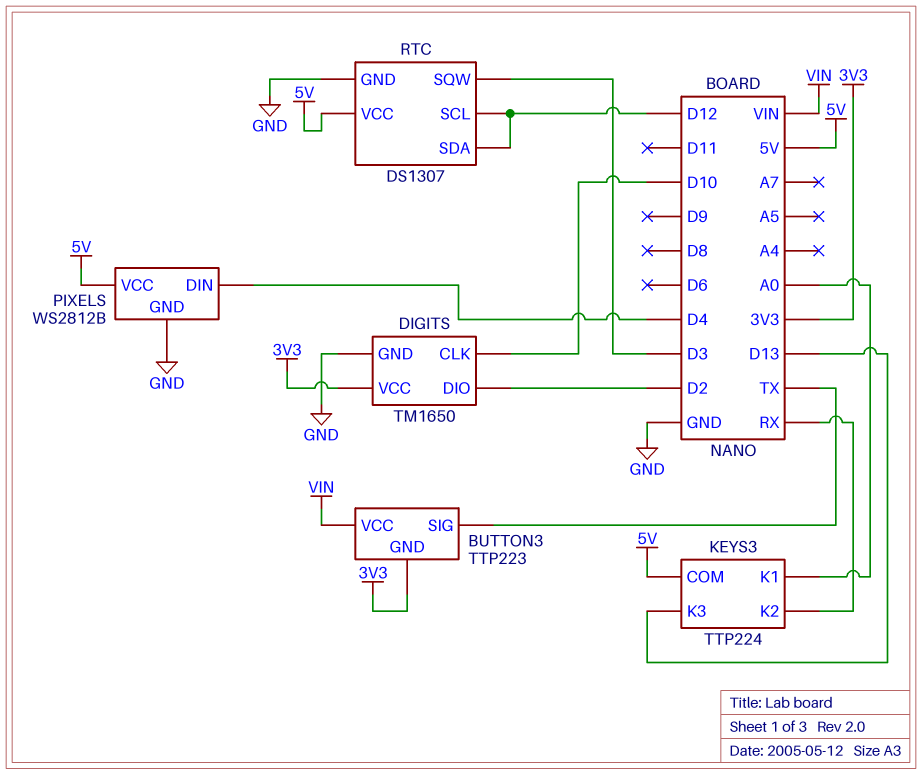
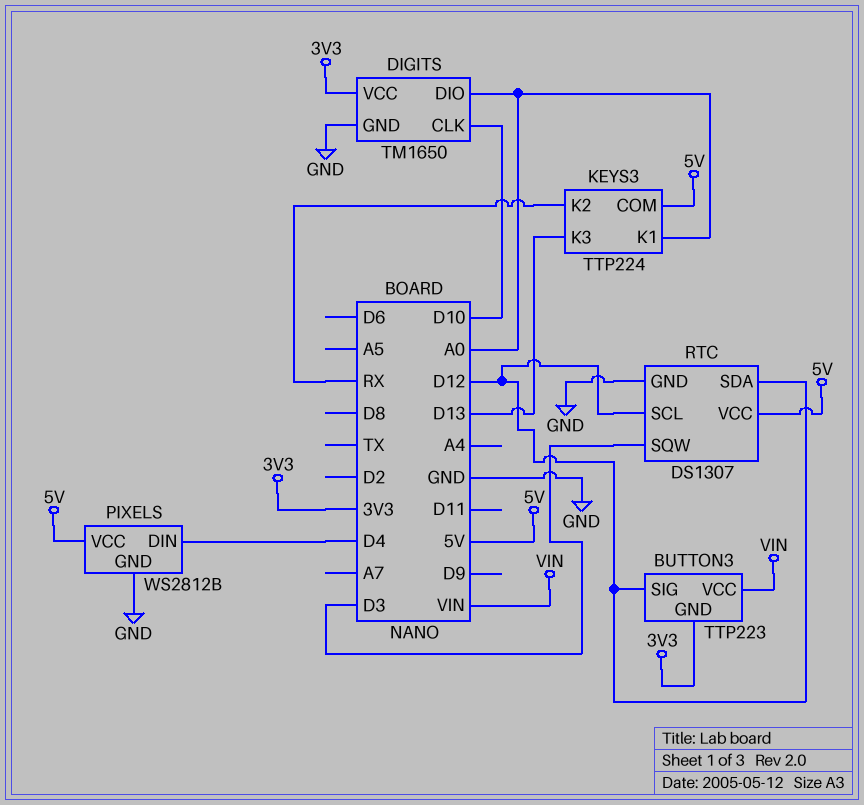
BUTTON3 pin SIG: TX -> D12
DIGITS pin DIO: D2 -> A0

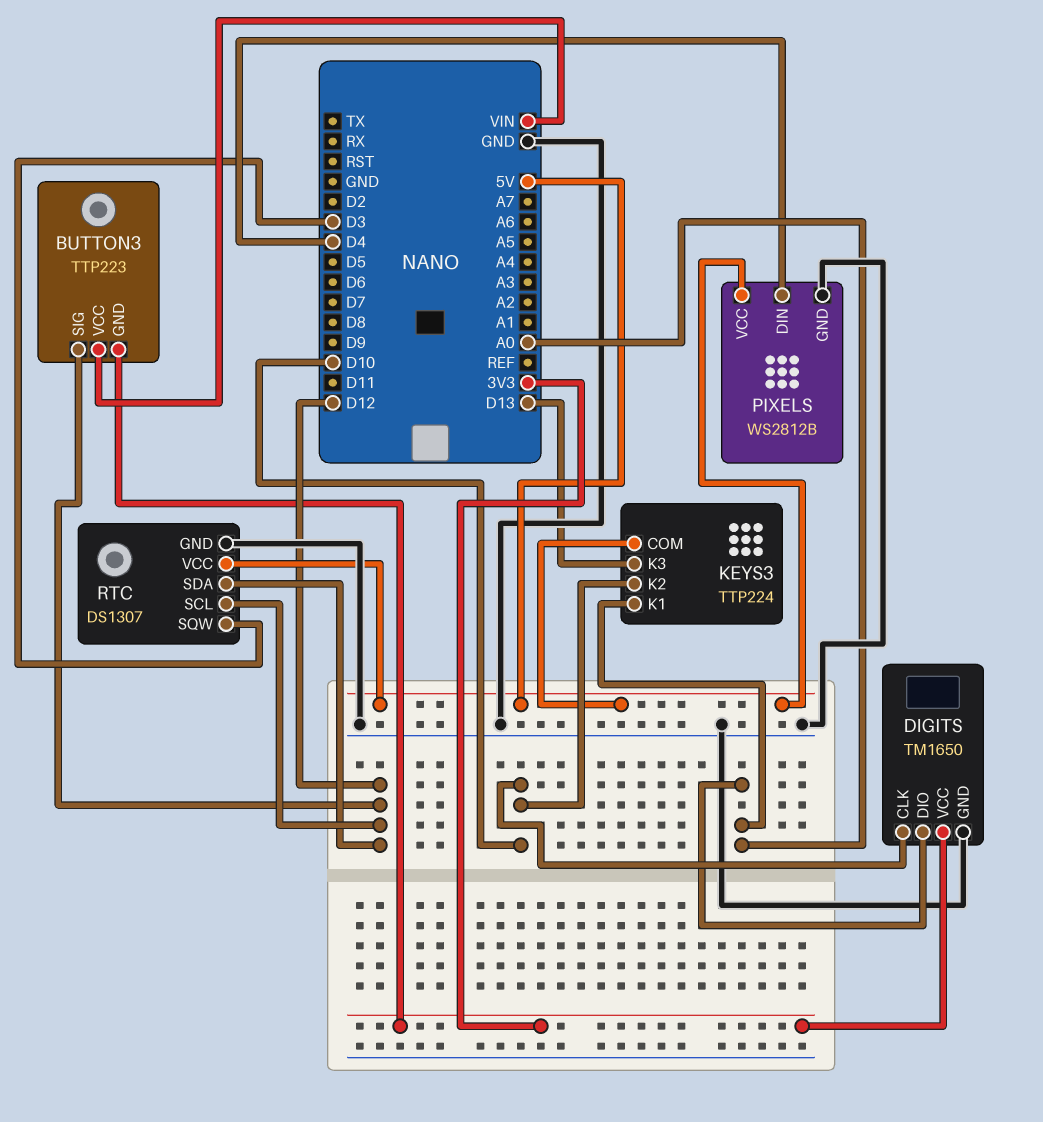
KEYS3 pin K2: RX -> D10

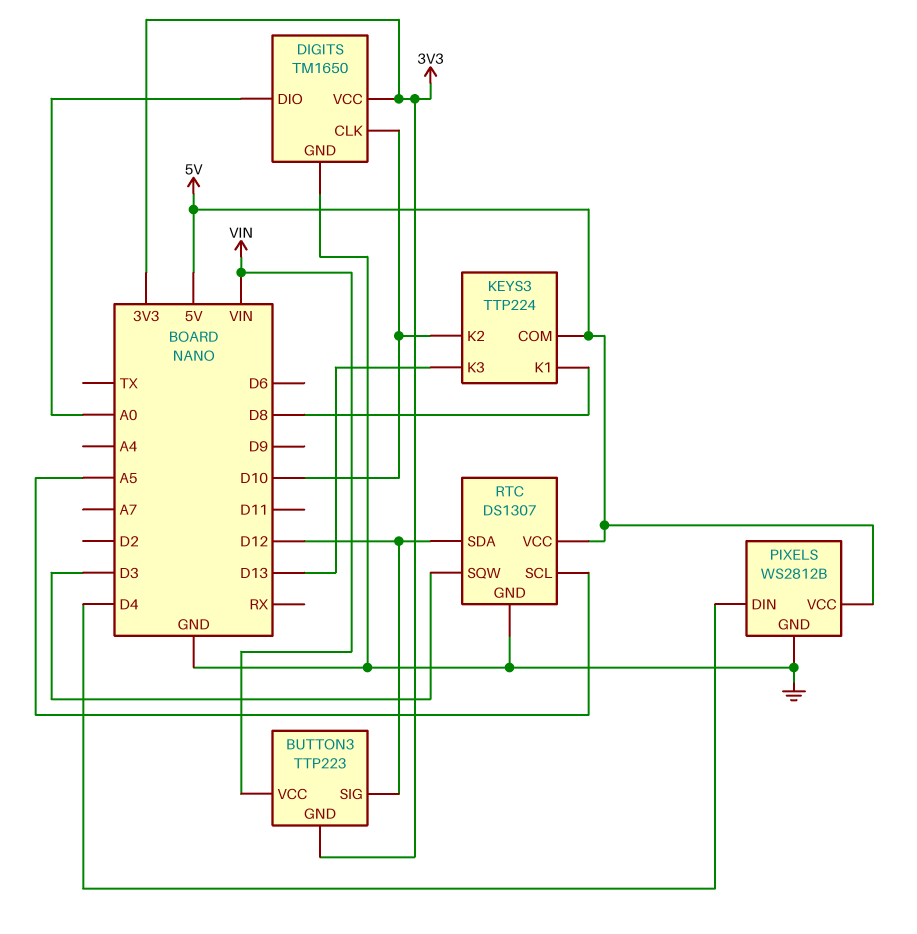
KEYS3 pin K1: A0 -> D8
RTC pin SCL: D12 -> A5

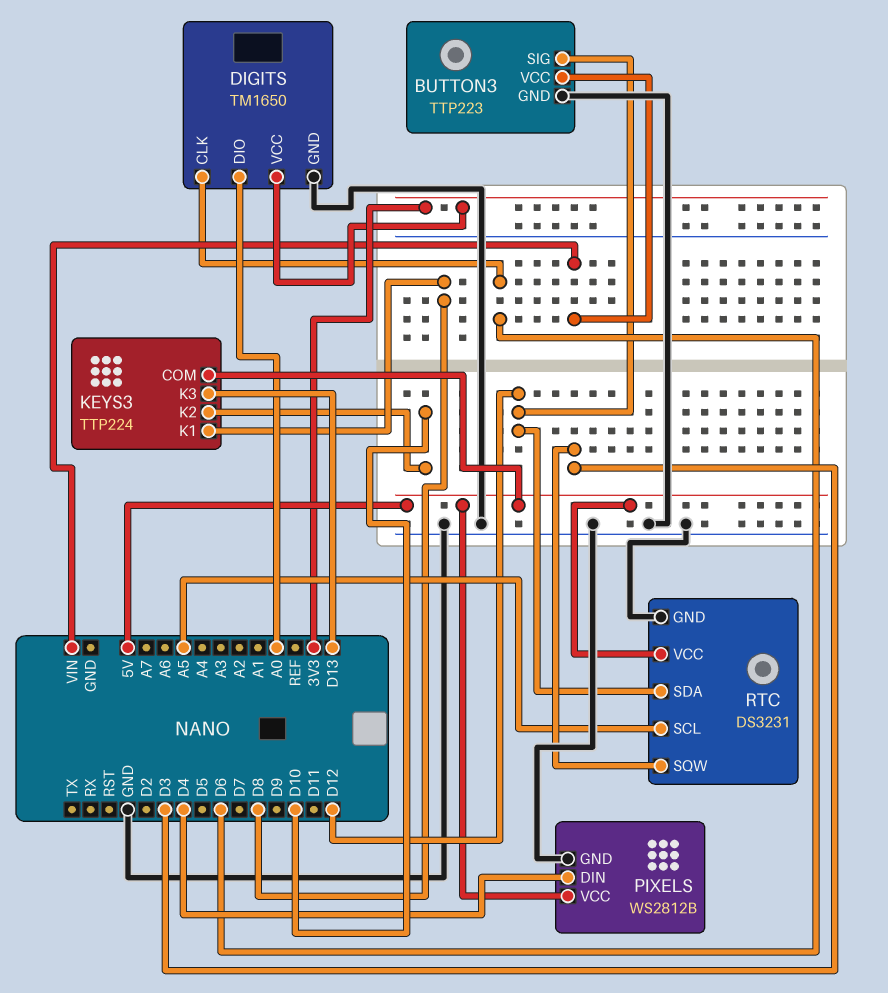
BUTTON3 pin GND: 3V3 -> GND
DIGITS pin CLK: D10 -> D6
RTC: DS1307 -> DS3231

